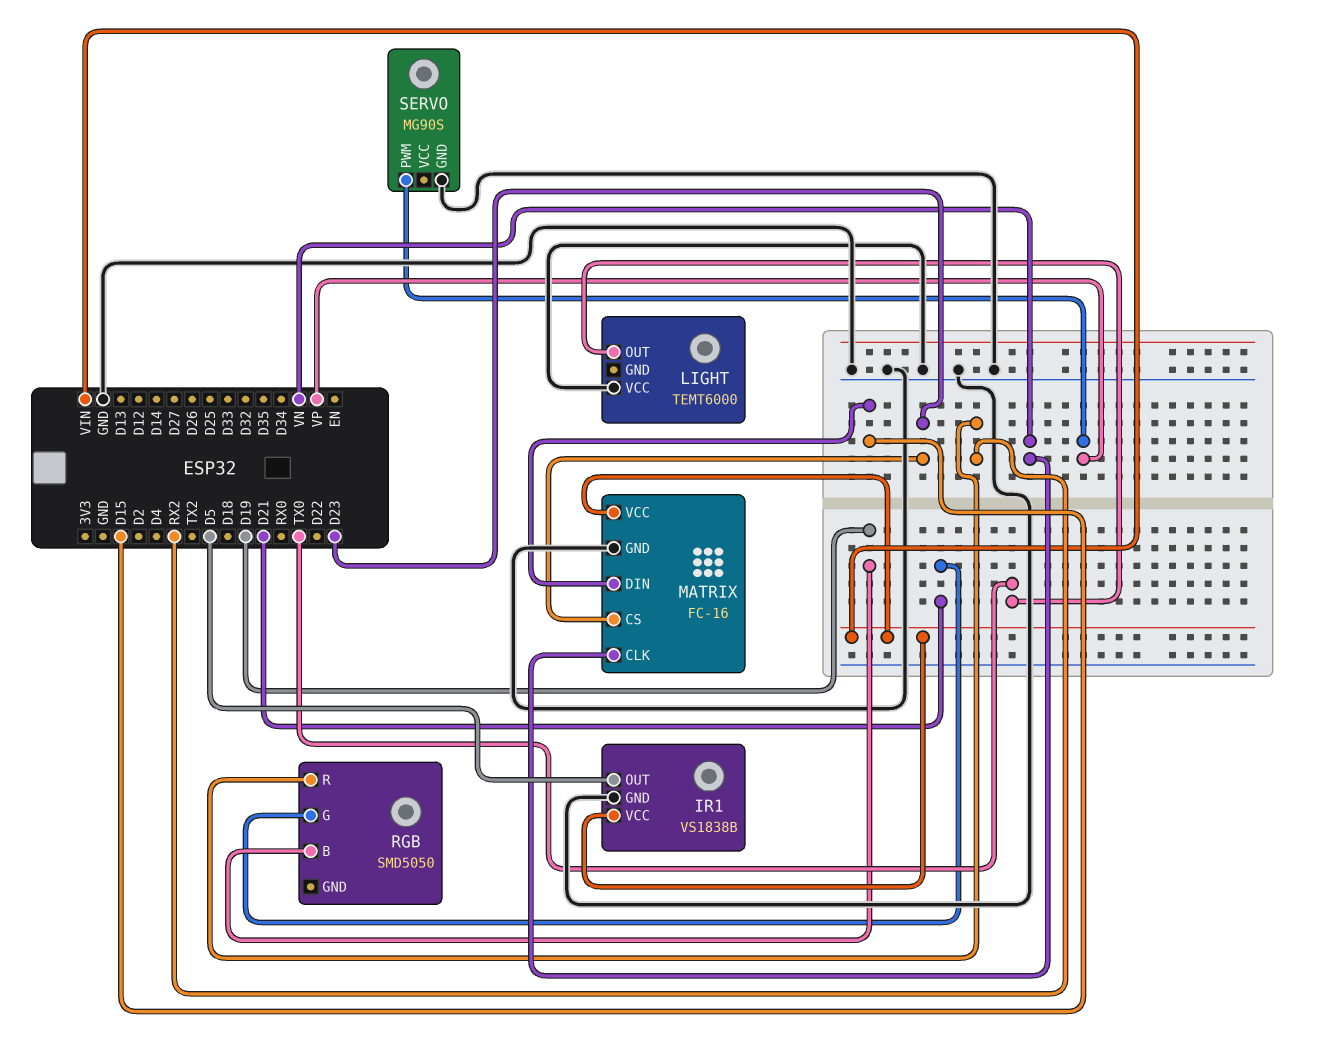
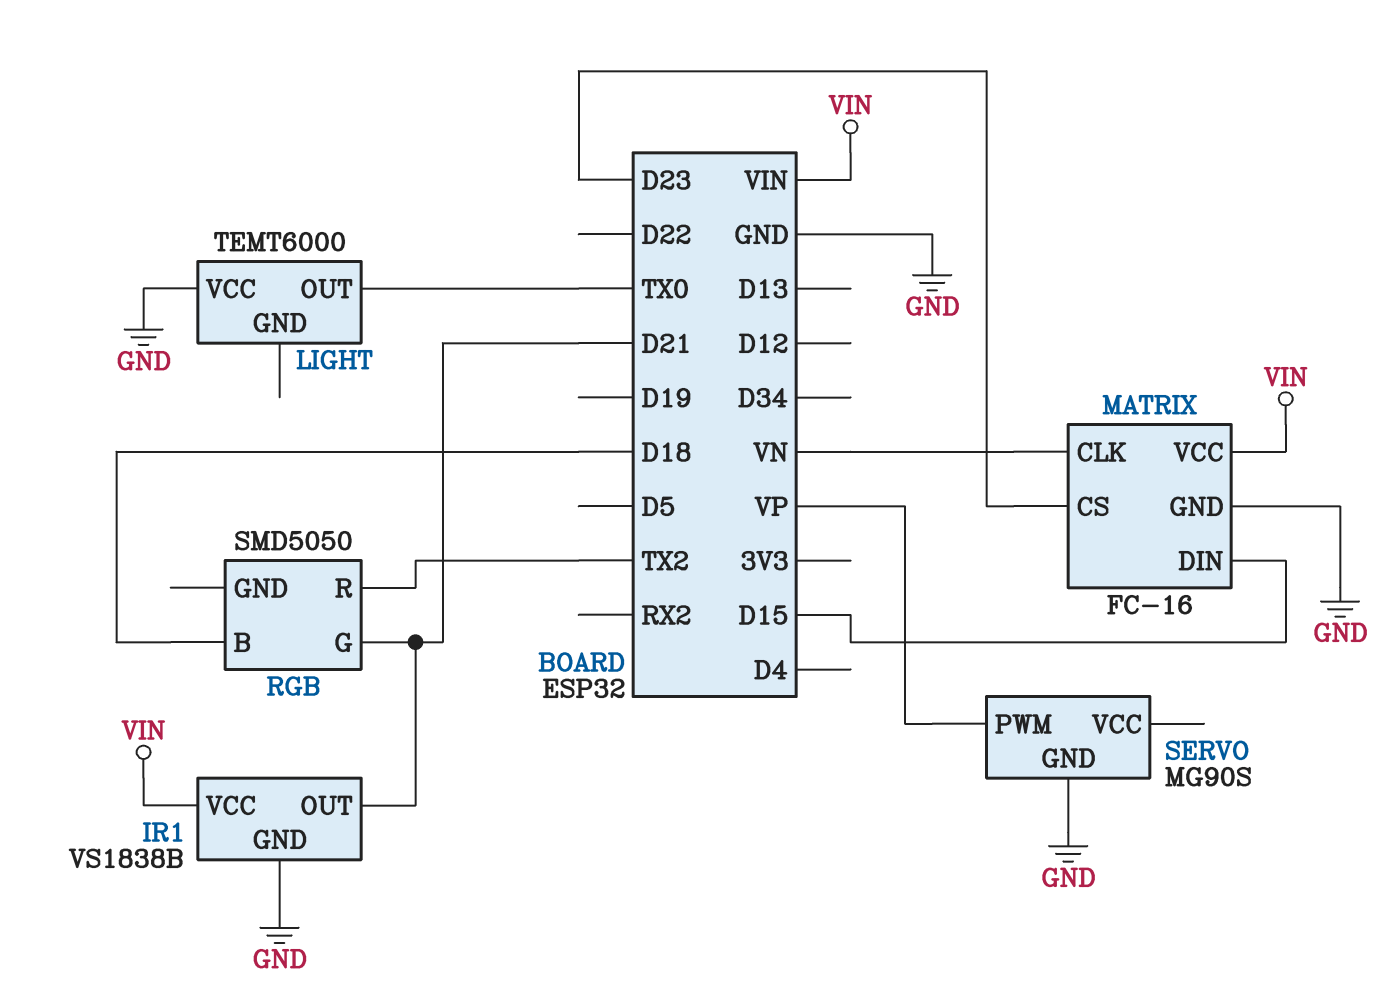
IR1 pin OUT: D5 -> D21
RGB pin B: D19 -> D18
RGB pin R: RX2 -> TX2

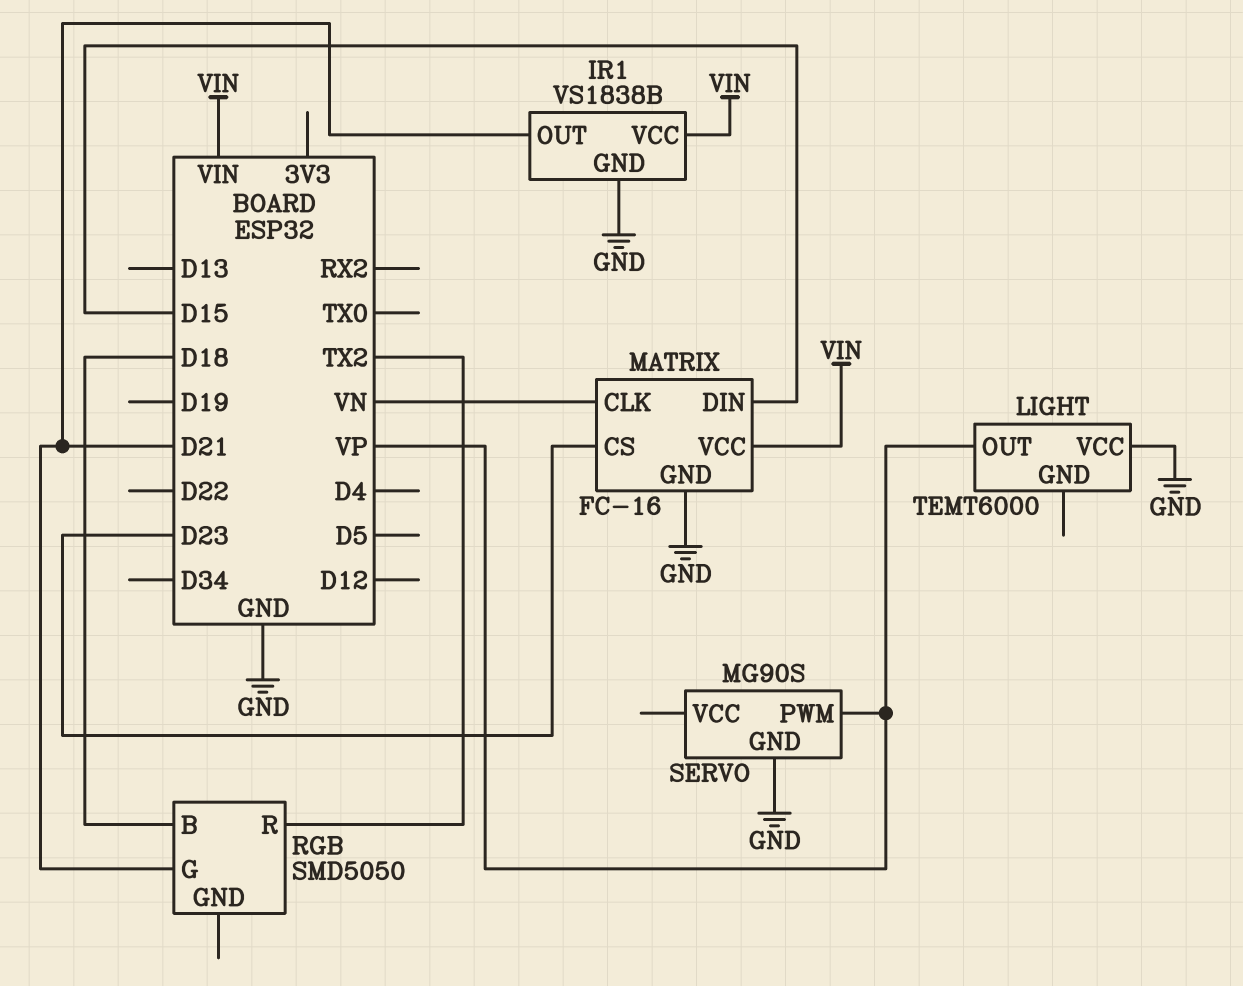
LIGHT pin OUT: TX0 -> VP

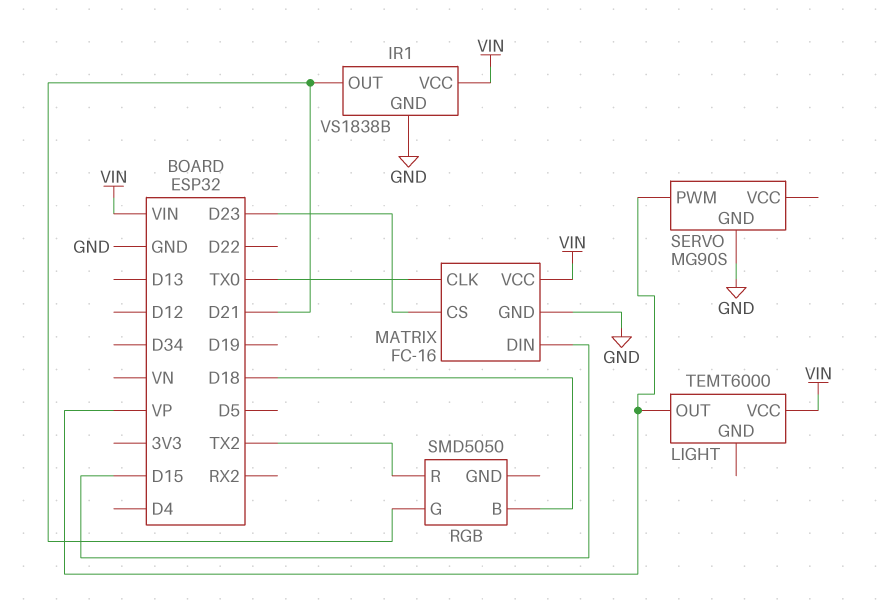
LIGHT pin VCC: GND -> VIN
MATRIX pin CLK: VN -> TX0

